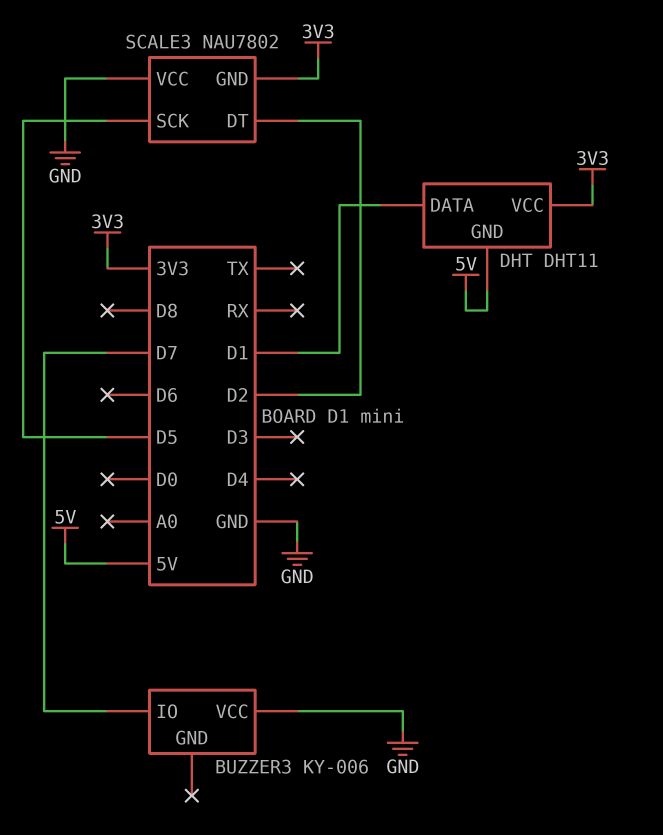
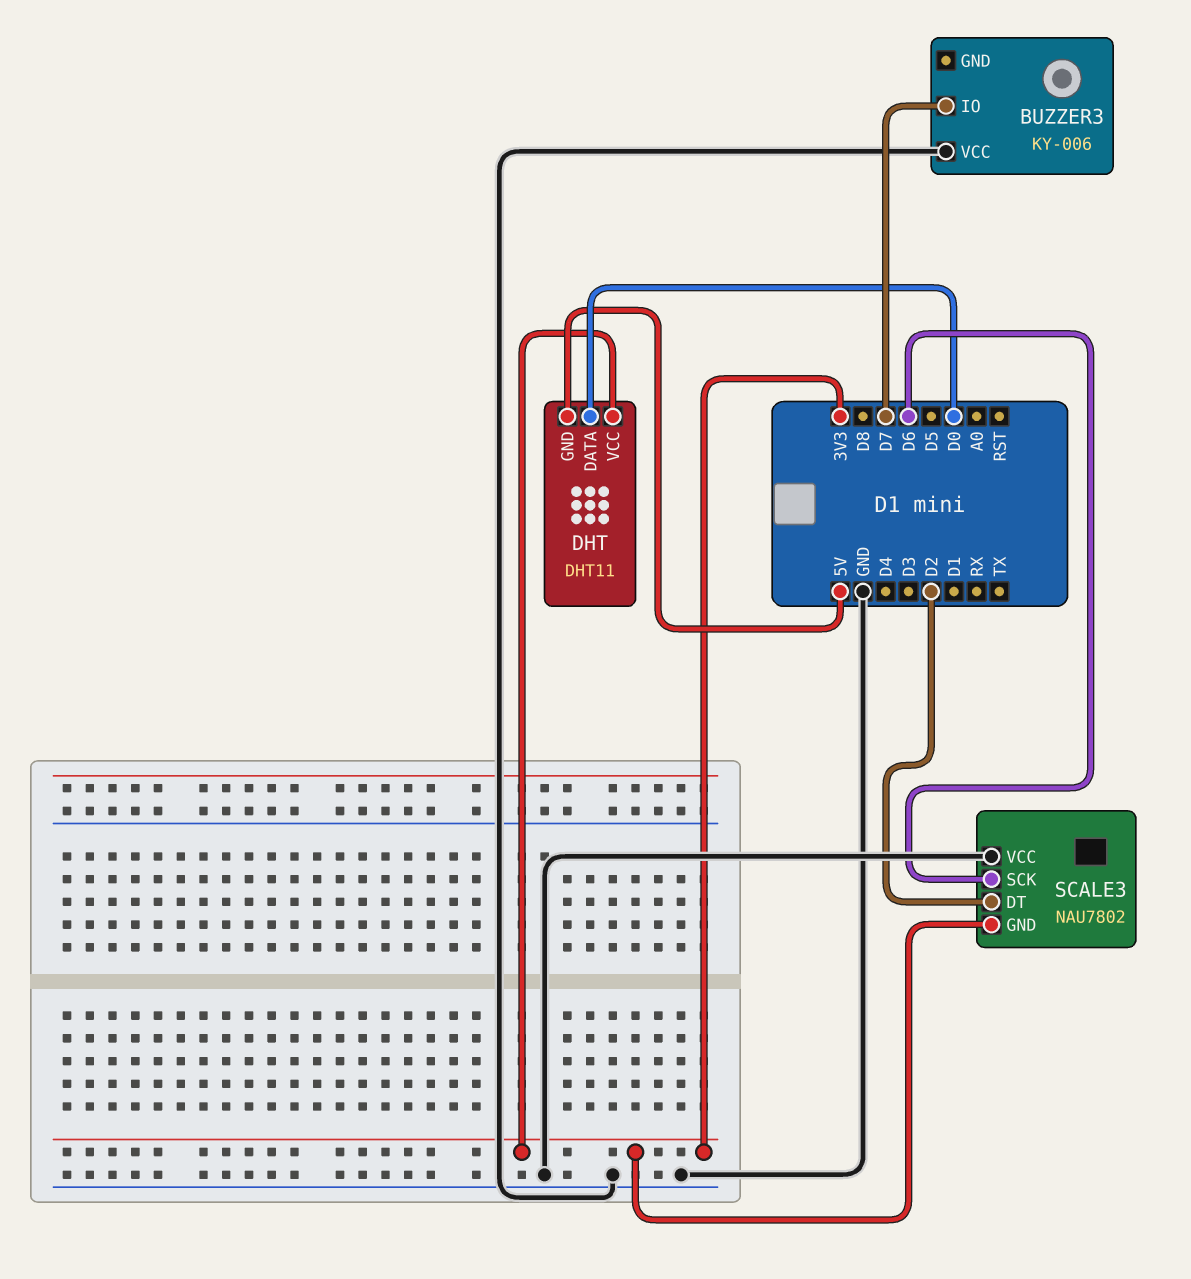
DHT pin DATA: D1 -> D0
SCALE3 pin SCK: D5 -> D6

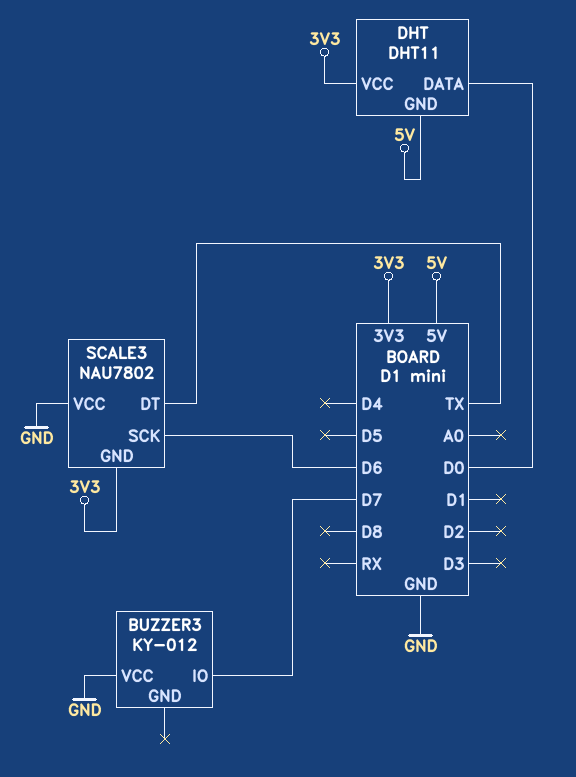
BUZZER3: KY-006 -> KY-012
SCALE3 pin DT: D2 -> TX

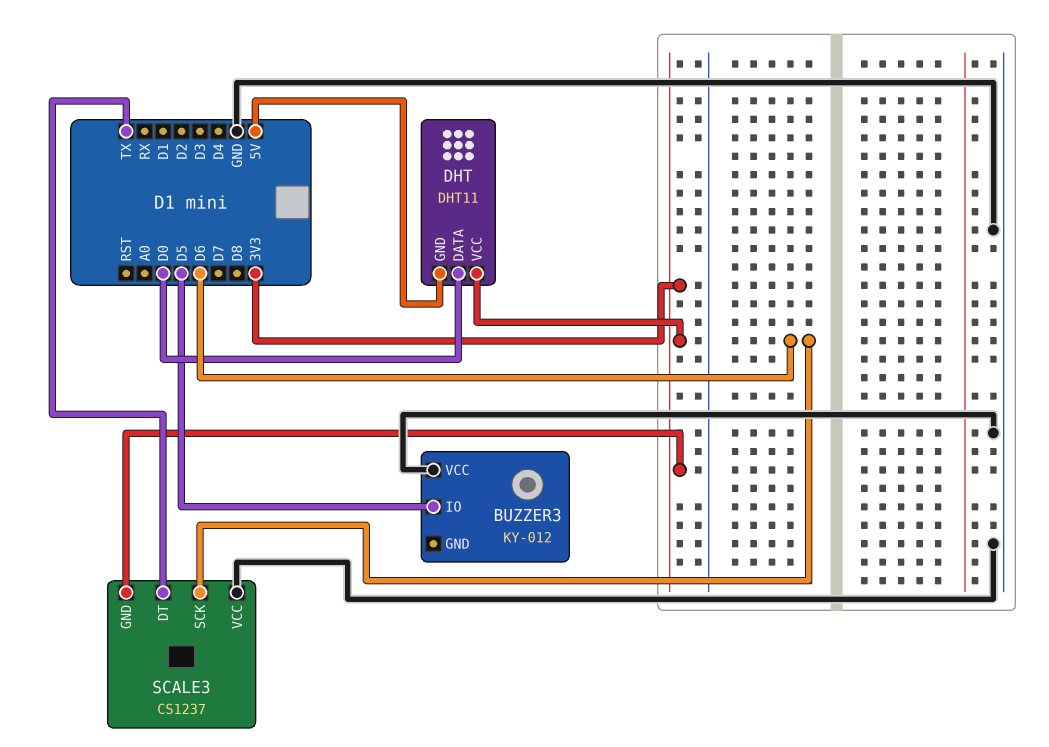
BUZZER3 pin IO: D7 -> D5
SCALE3: NAU7802 -> CS1237

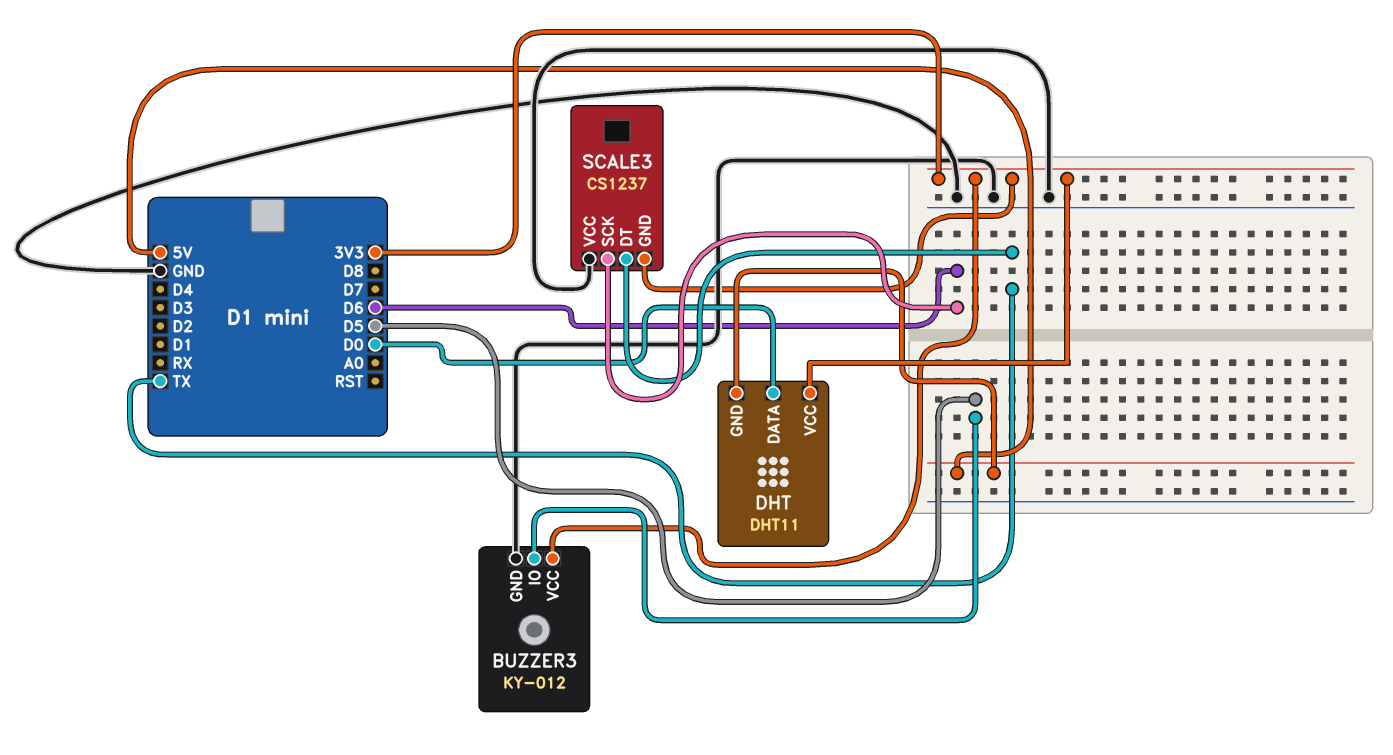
BUZZER3 pin GND: none -> GND
BUZZER3 pin VCC: GND -> 3V3

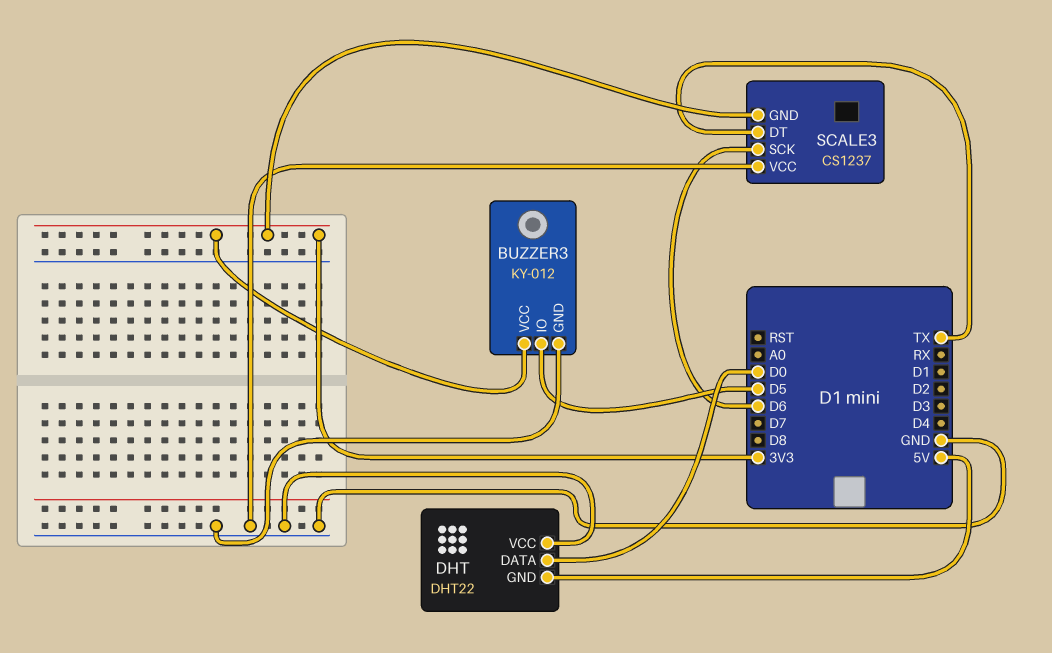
DHT: DHT11 -> DHT22
DHT pin VCC: 3V3 -> GND

